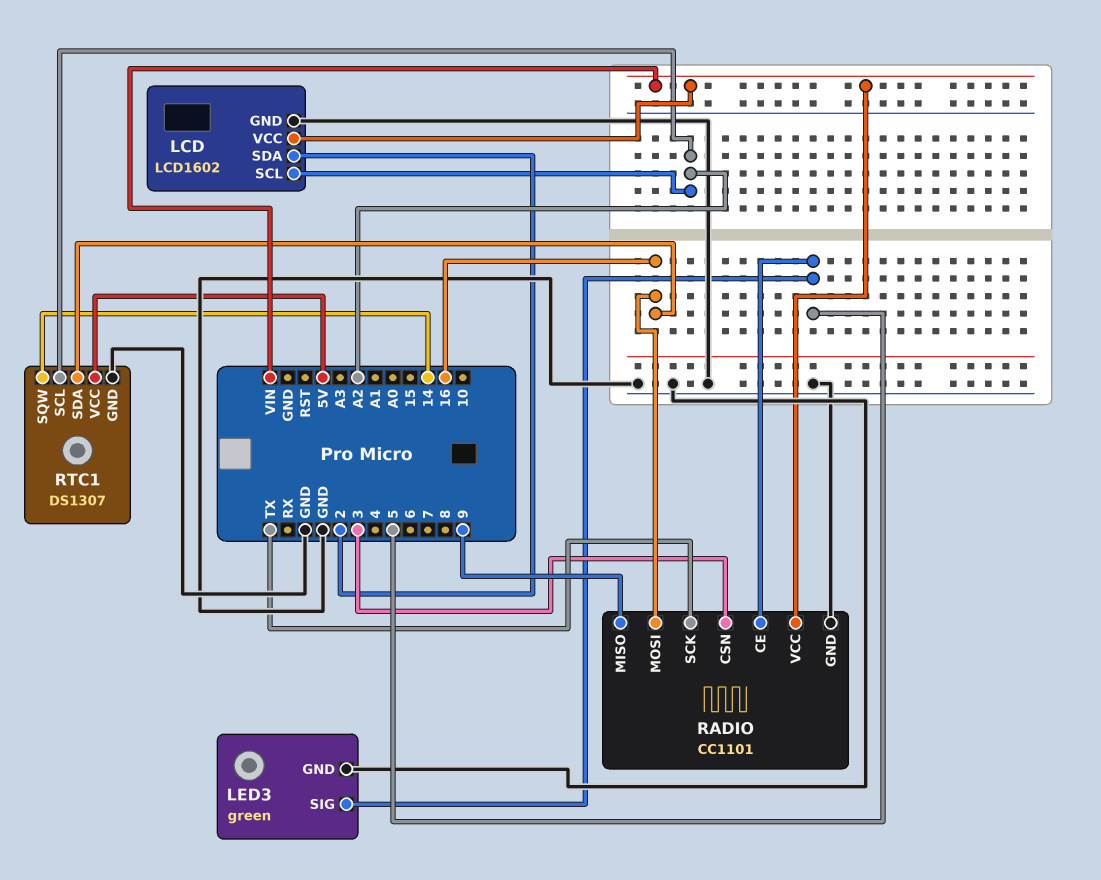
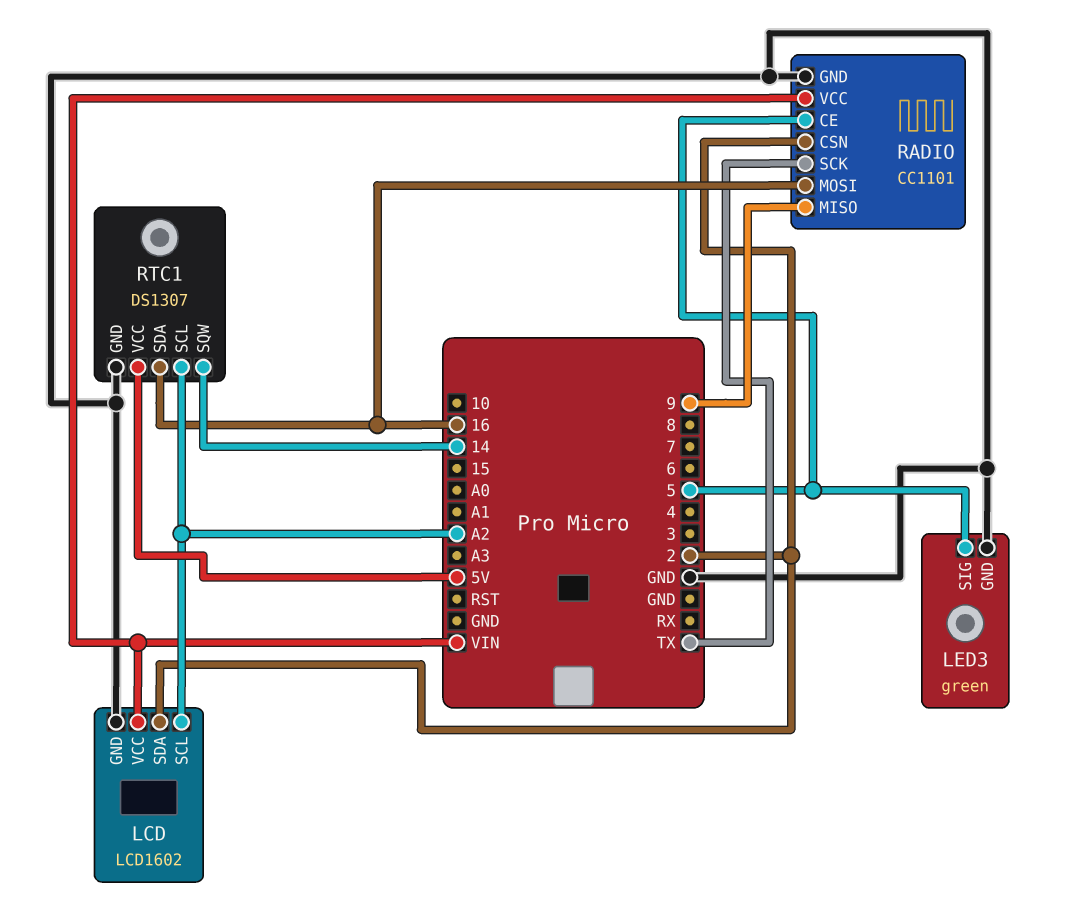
RADIO pin CSN: 3 -> 2

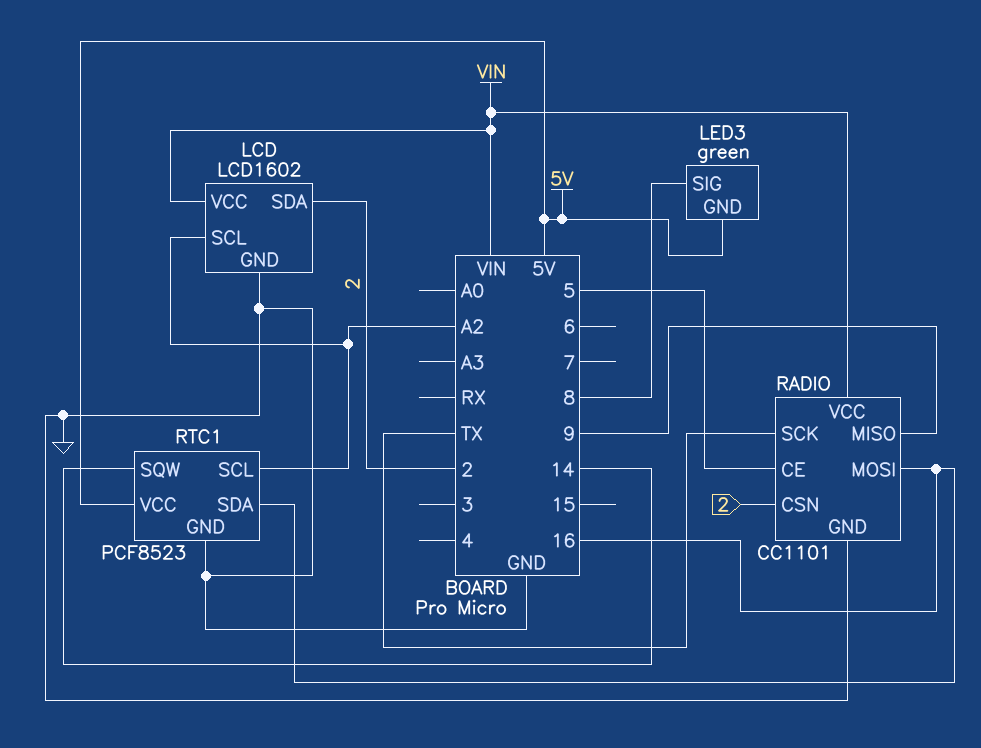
LED3 pin GND: GND -> 5V
LED3 pin SIG: 5 -> 8
RTC1: DS1307 -> PCF8523

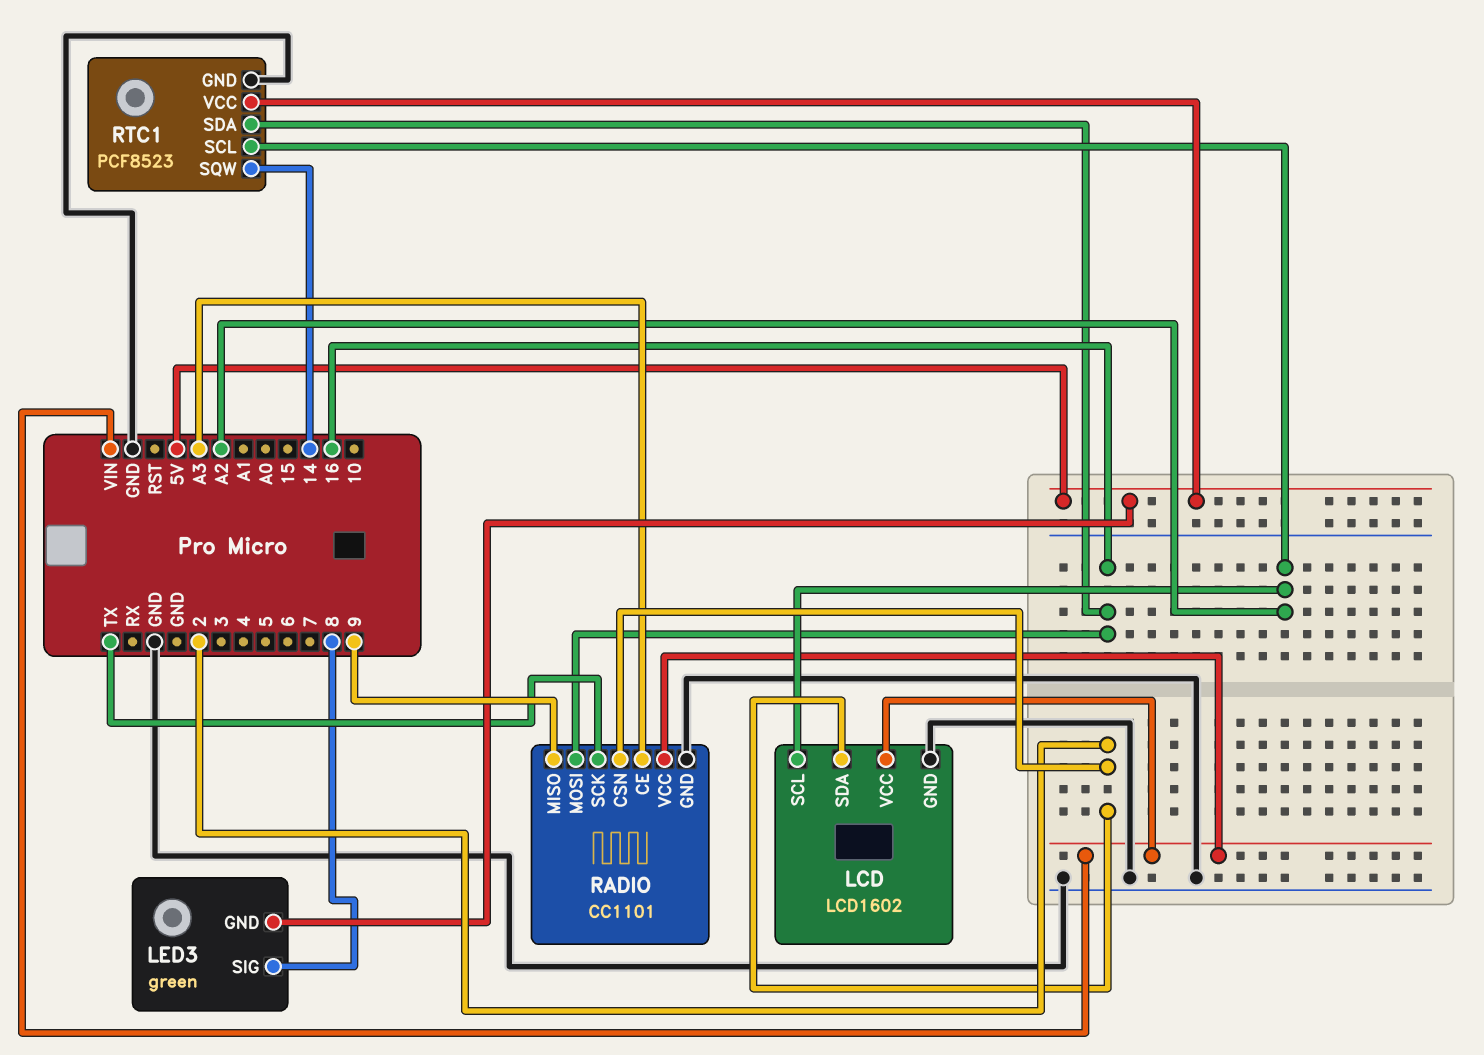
RADIO pin CE: 5 -> A3

